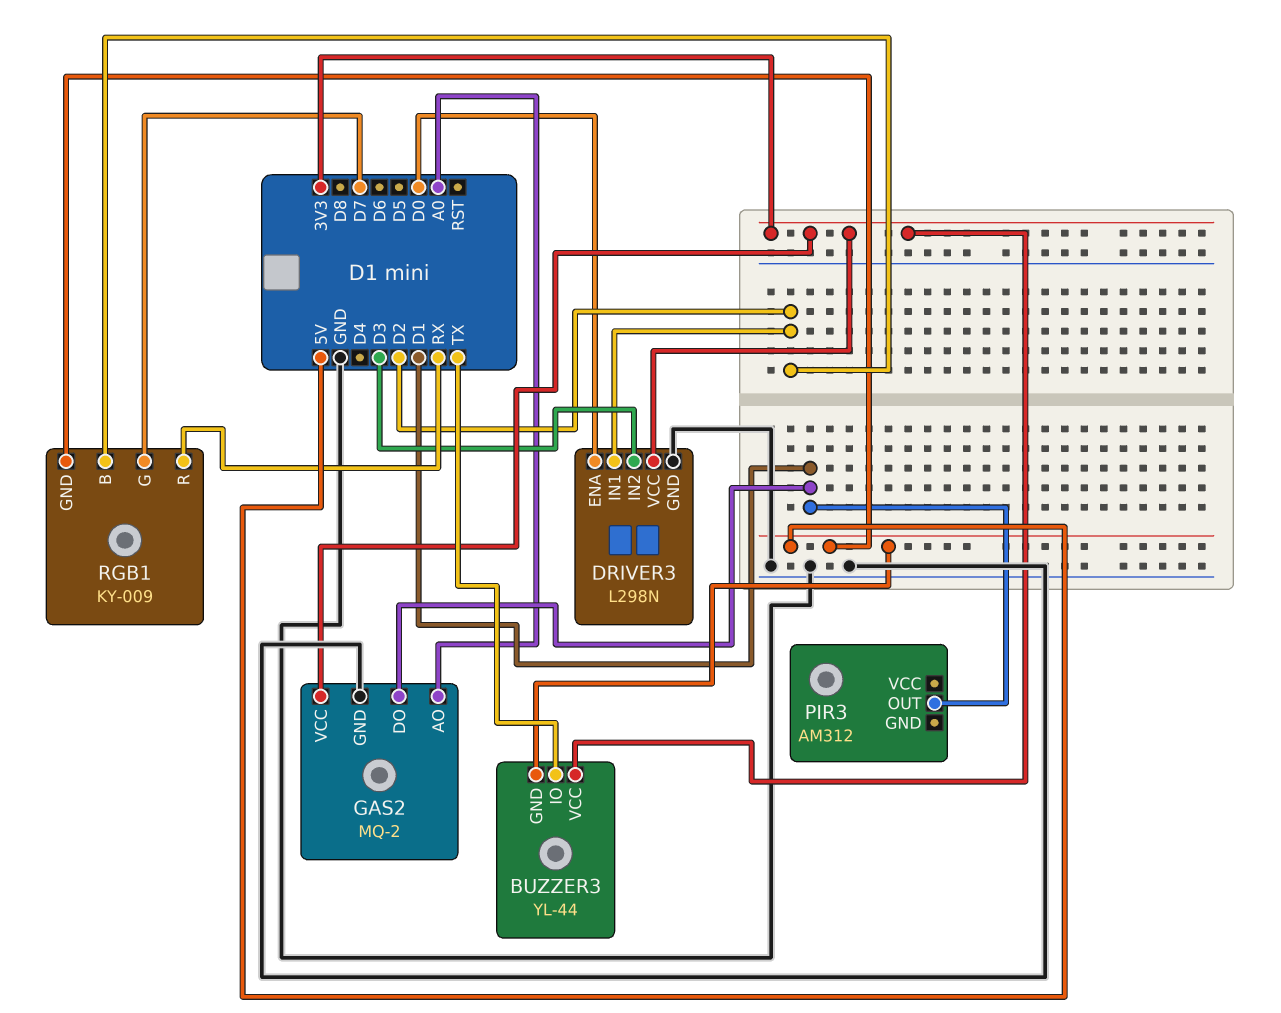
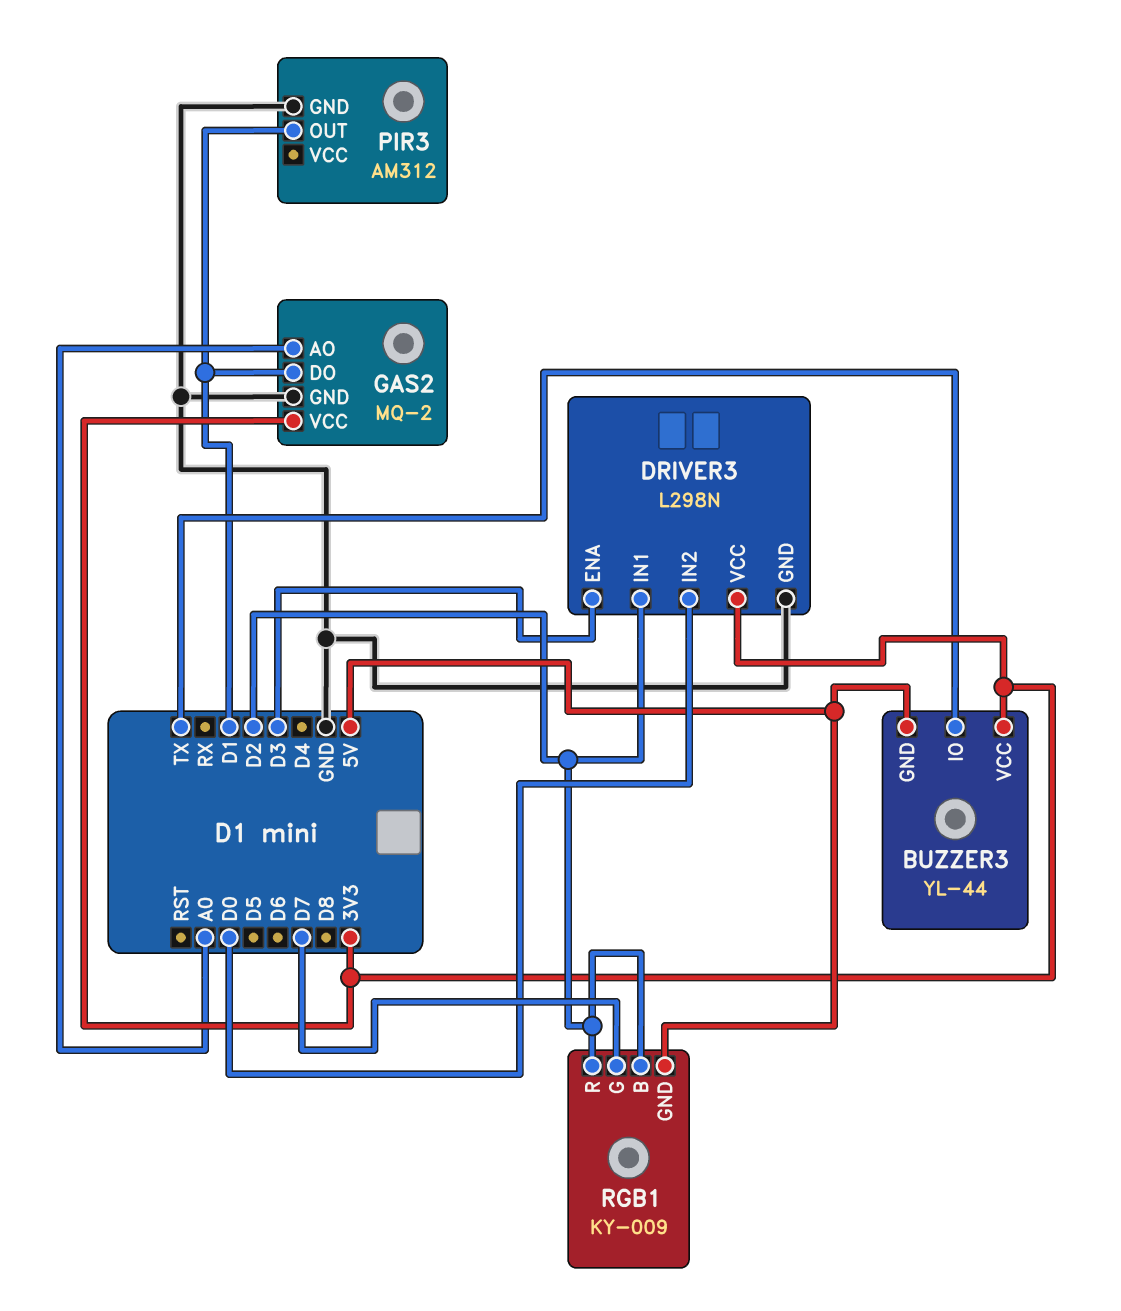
DRIVER3 pin ENA: D0 -> D3
DRIVER3 pin IN2: D3 -> D0
PIR3 pin GND: none -> GND
RGB1 pin R: RX -> D2

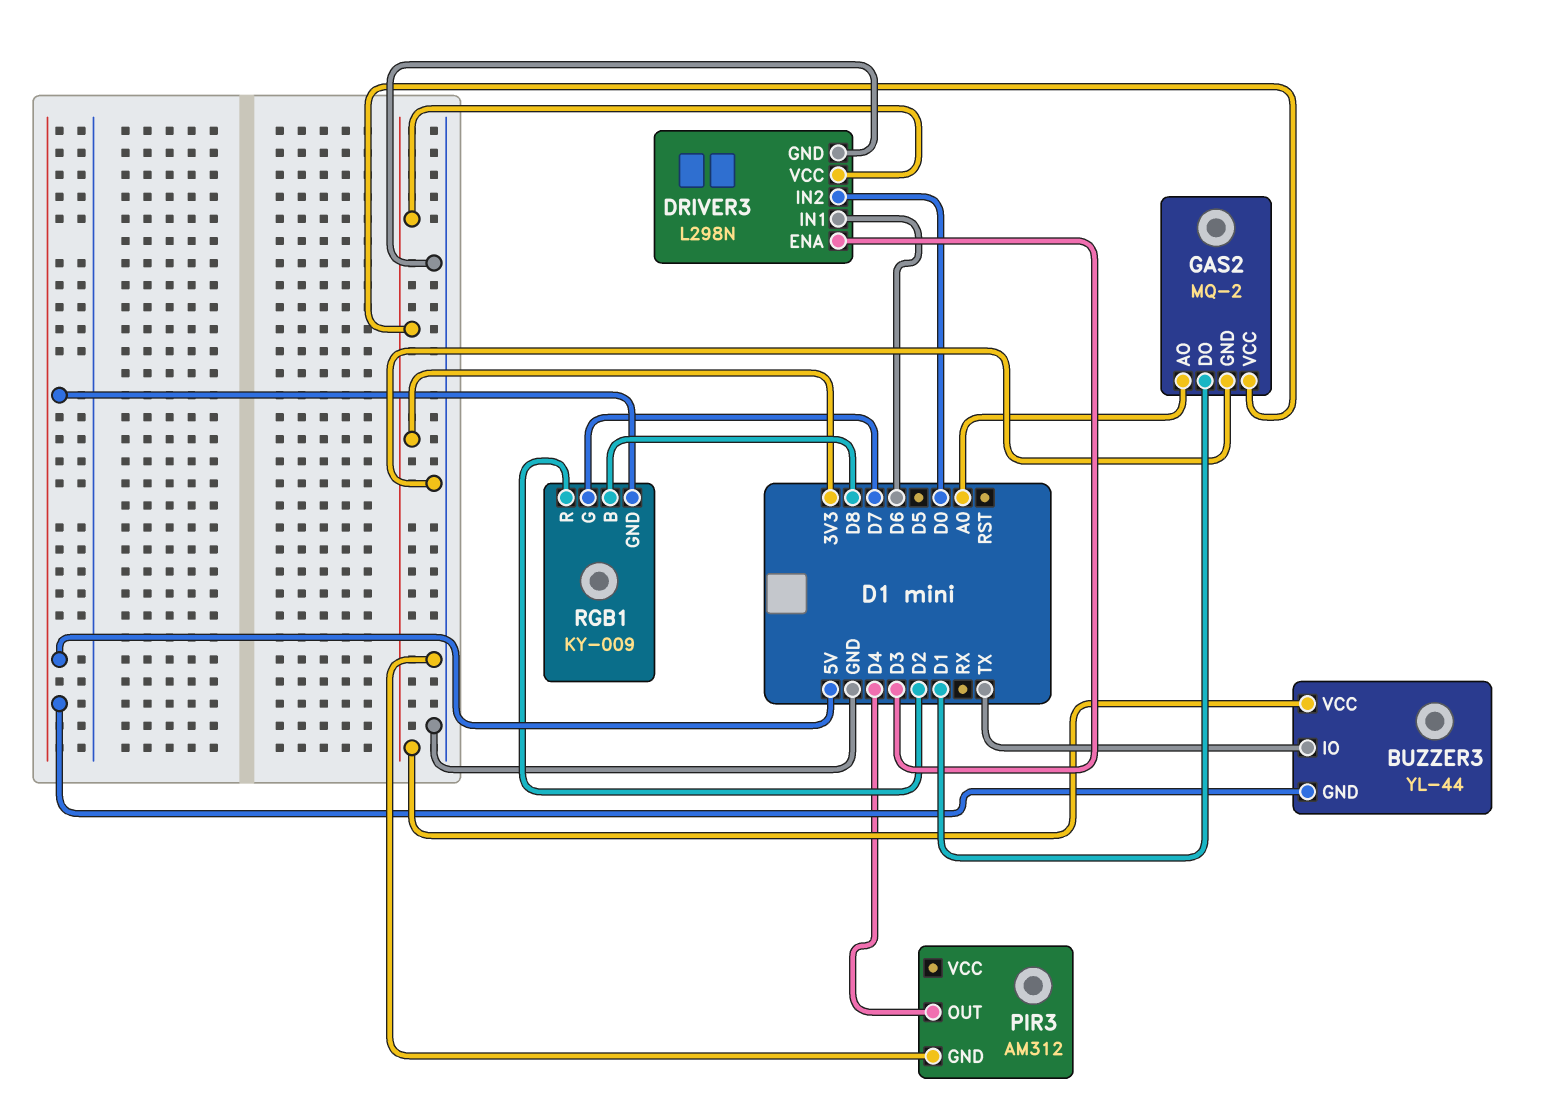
DRIVER3 pin IN1: D2 -> D6
PIR3 pin OUT: D1 -> D4
RGB1 pin B: D2 -> D8

